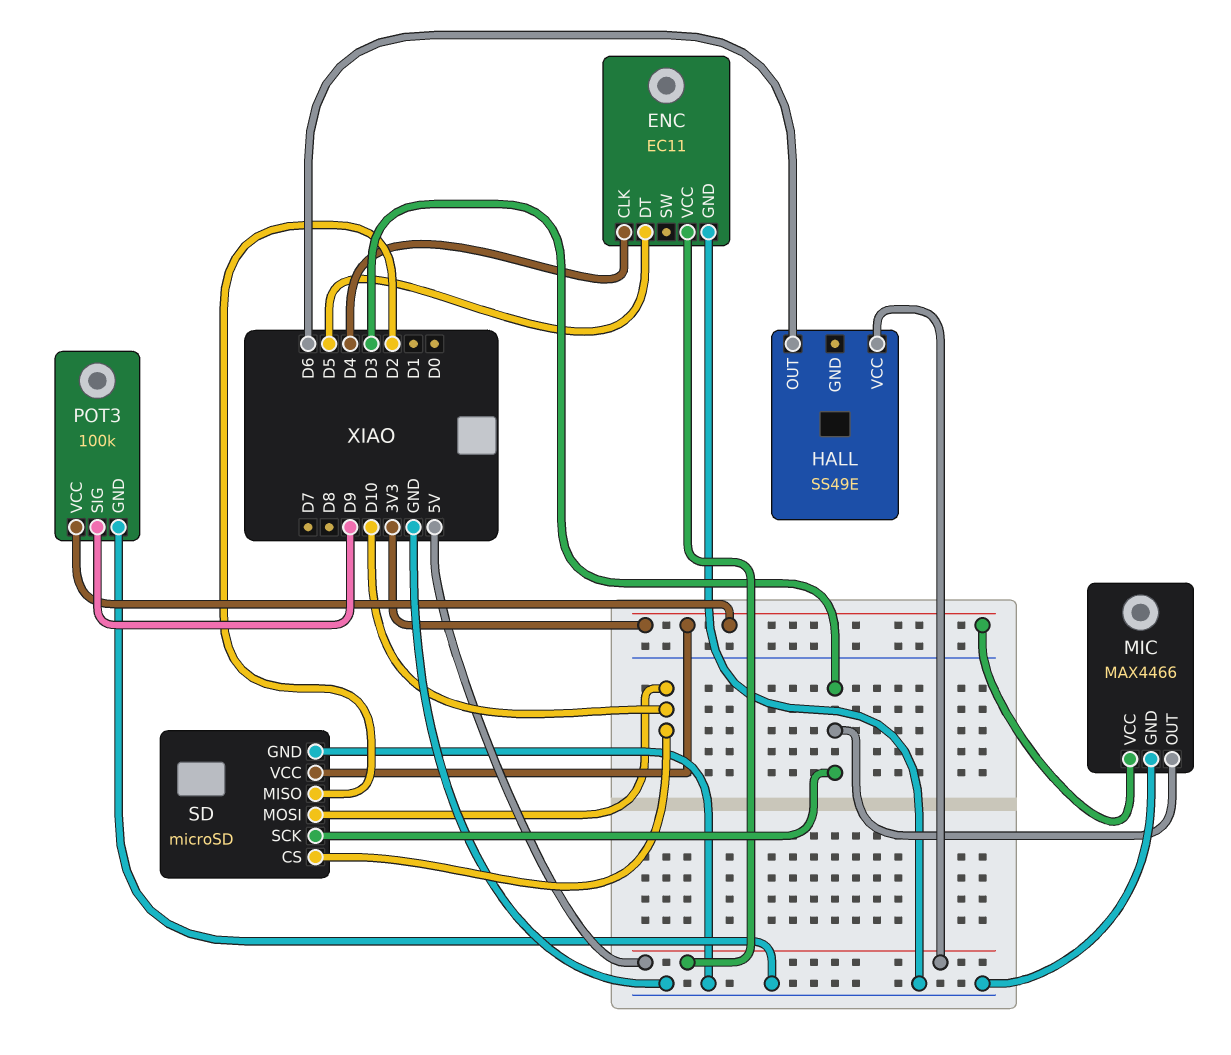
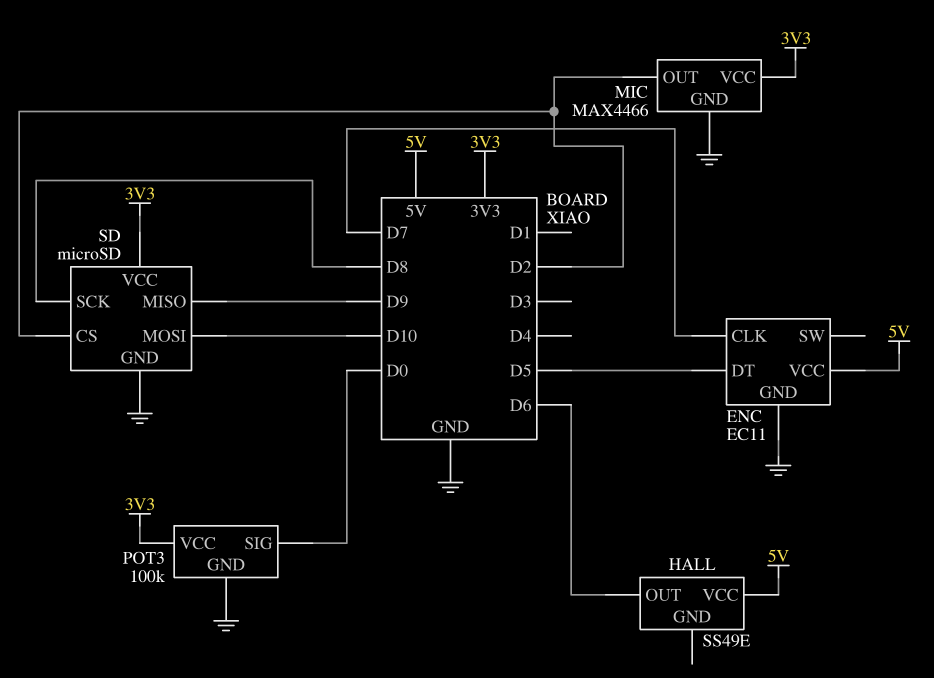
ENC pin CLK: D4 -> D7
MIC pin OUT: D3 -> D2
POT3 pin SIG: D9 -> D0
SD pin CS: D10 -> D2
SD pin MISO: D2 -> D9
SD pin SCK: D3 -> D8

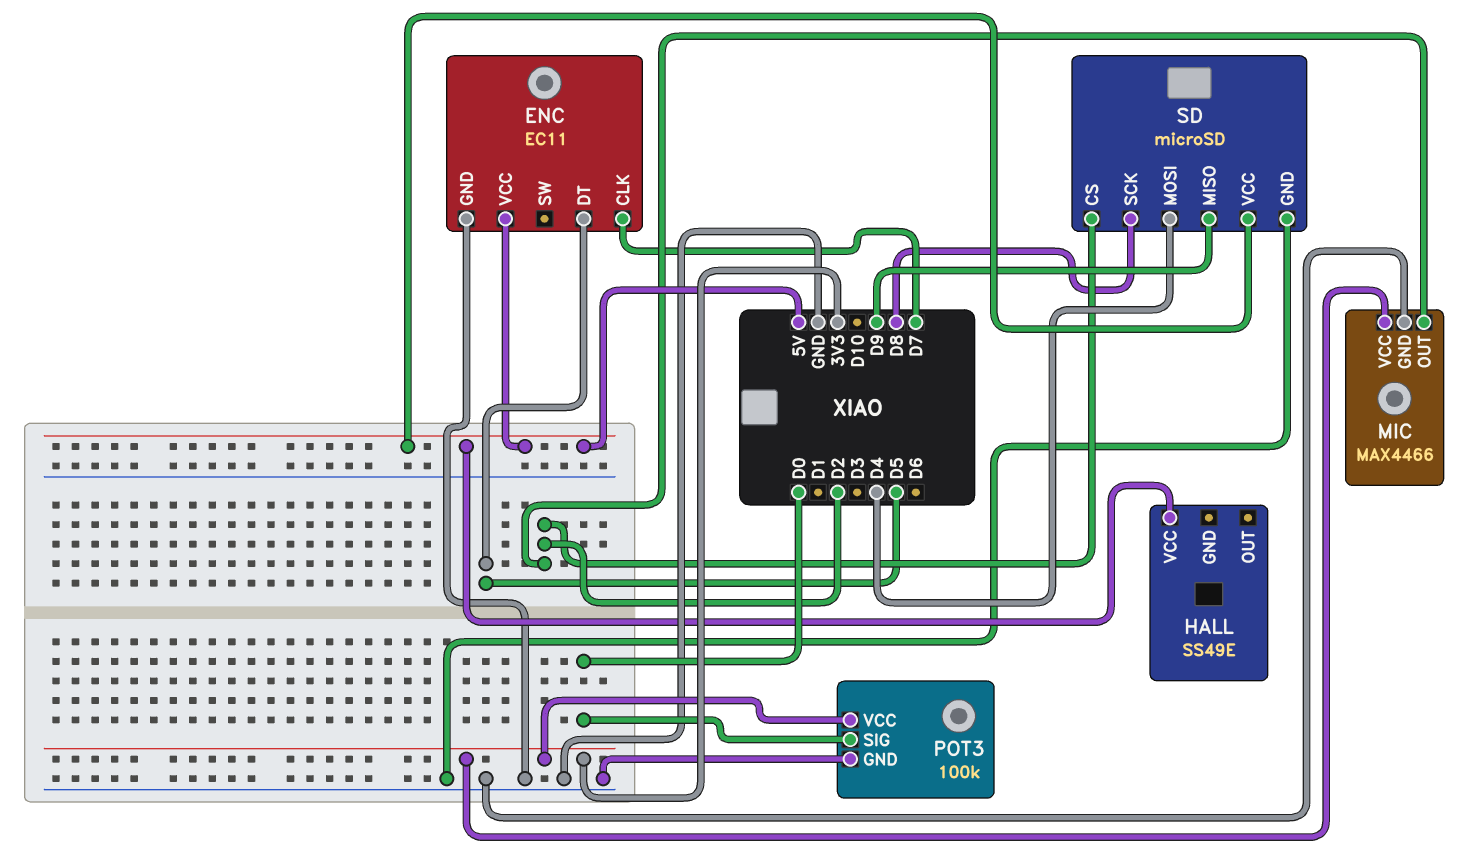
HALL pin OUT: D6 -> none
SD pin MOSI: D10 -> D4
SD pin VCC: 3V3 -> 5V

